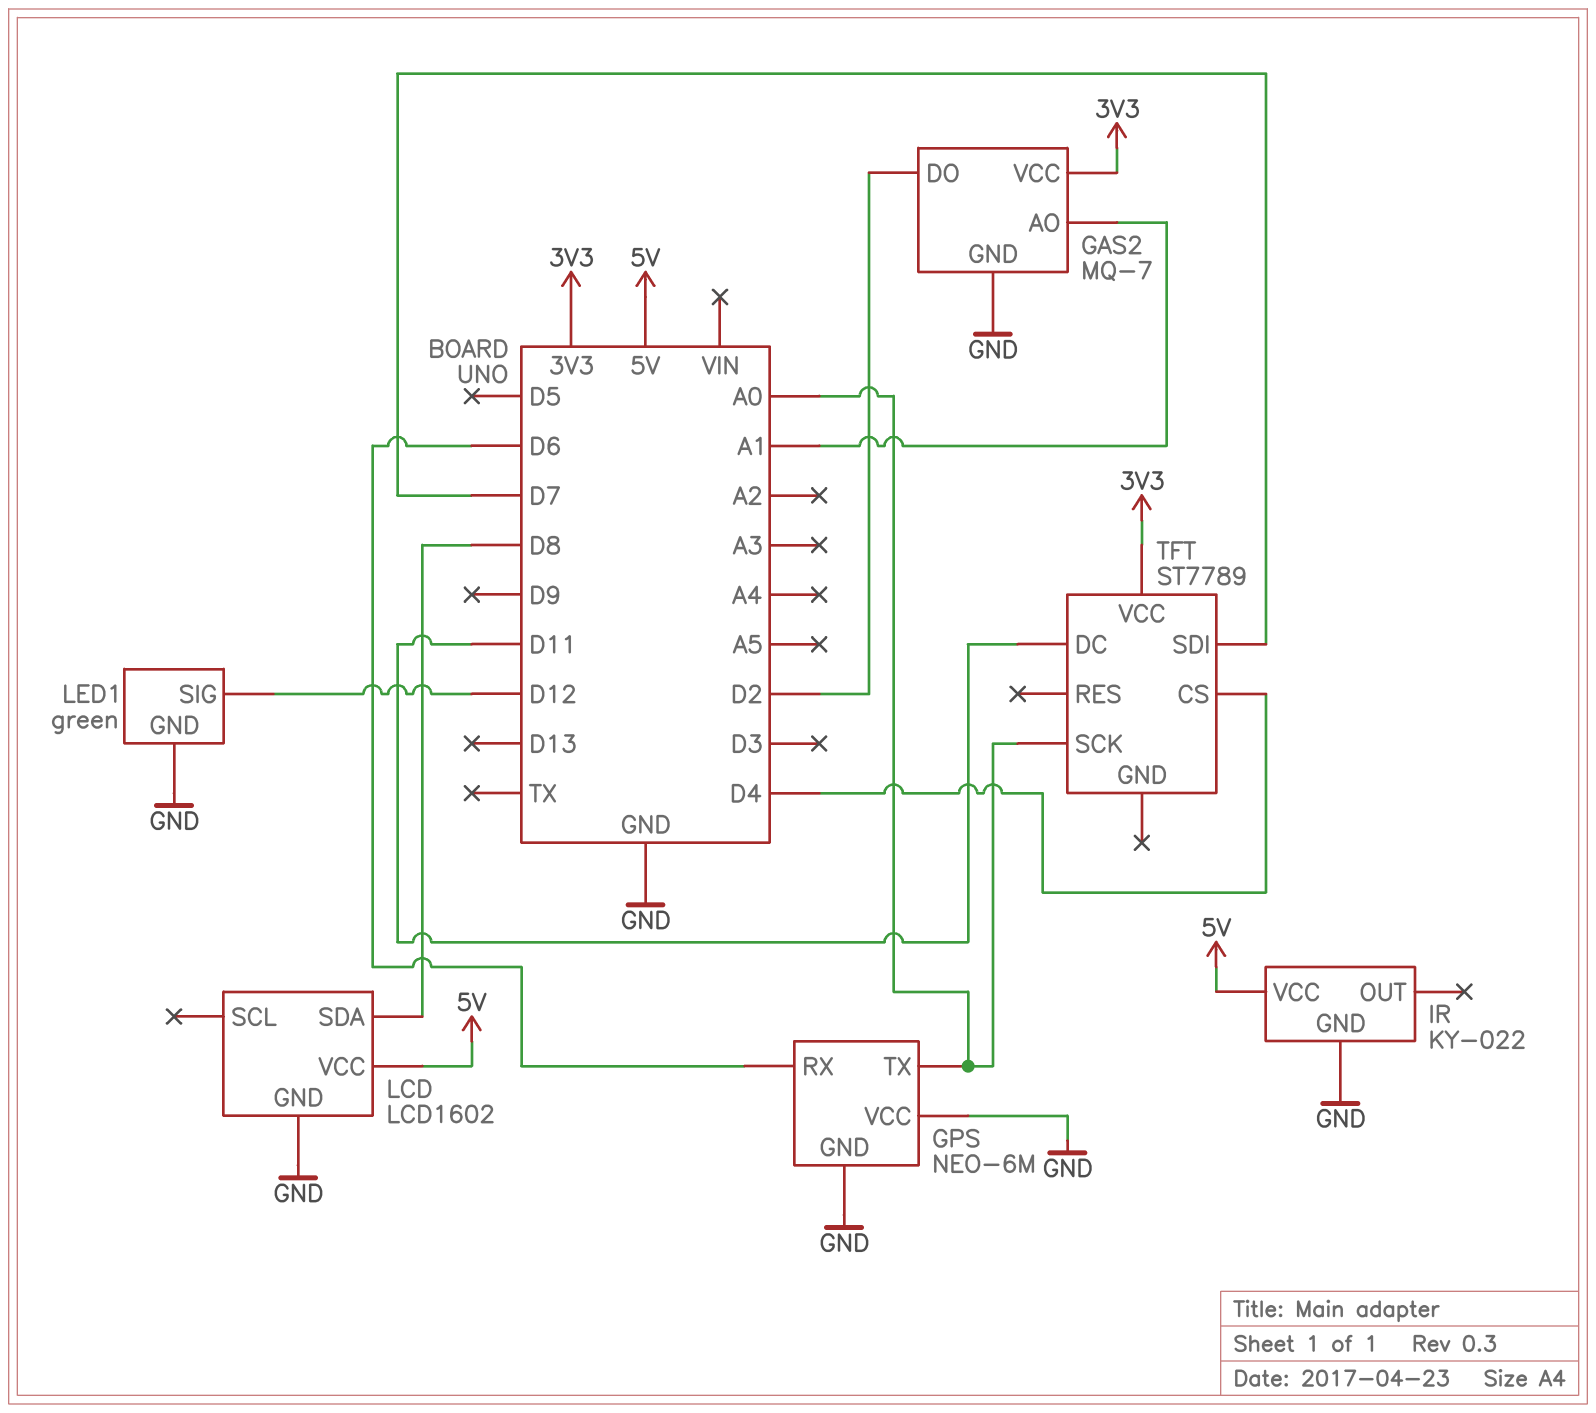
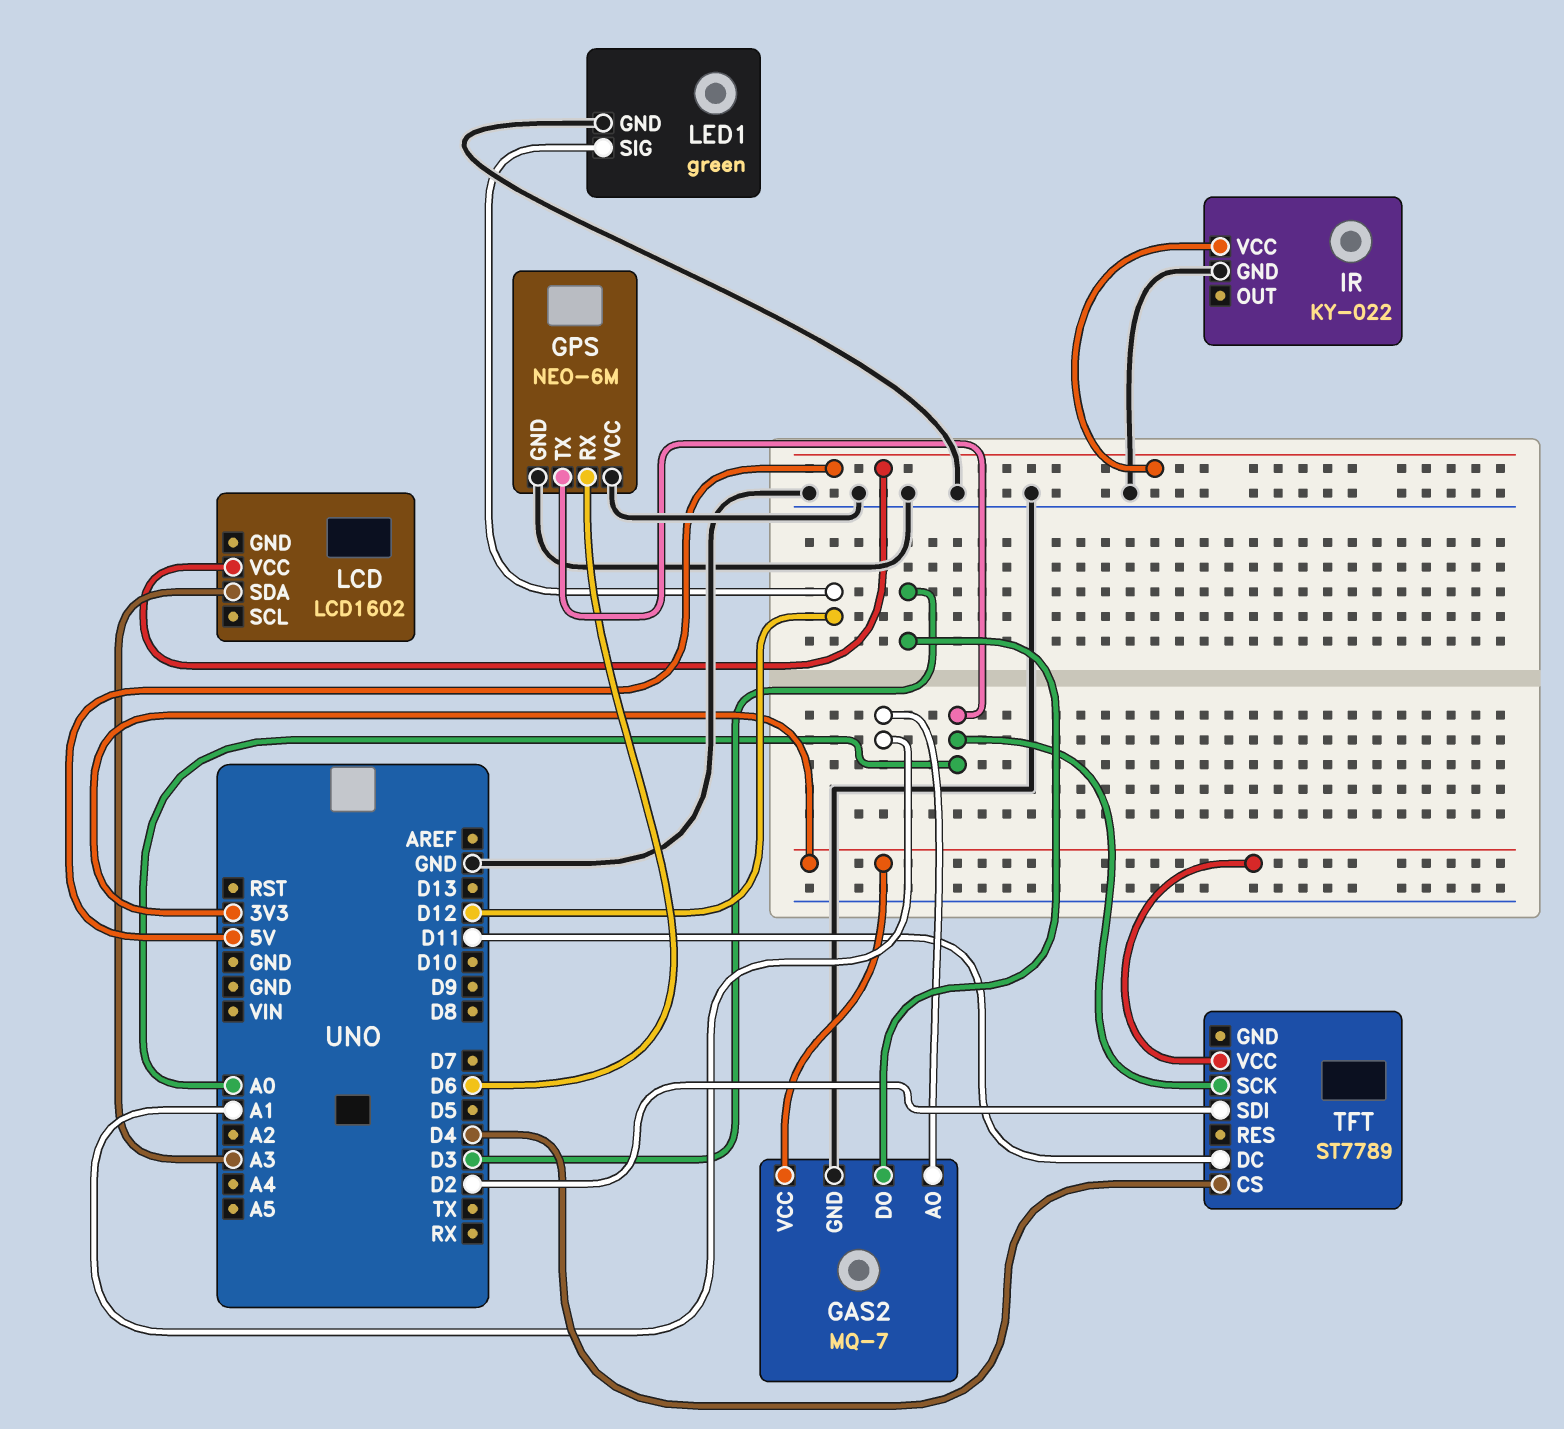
GAS2 pin DO: D2 -> D3
LCD pin GND: GND -> none
LCD pin SDA: D8 -> A3
TFT pin SDI: D7 -> D2

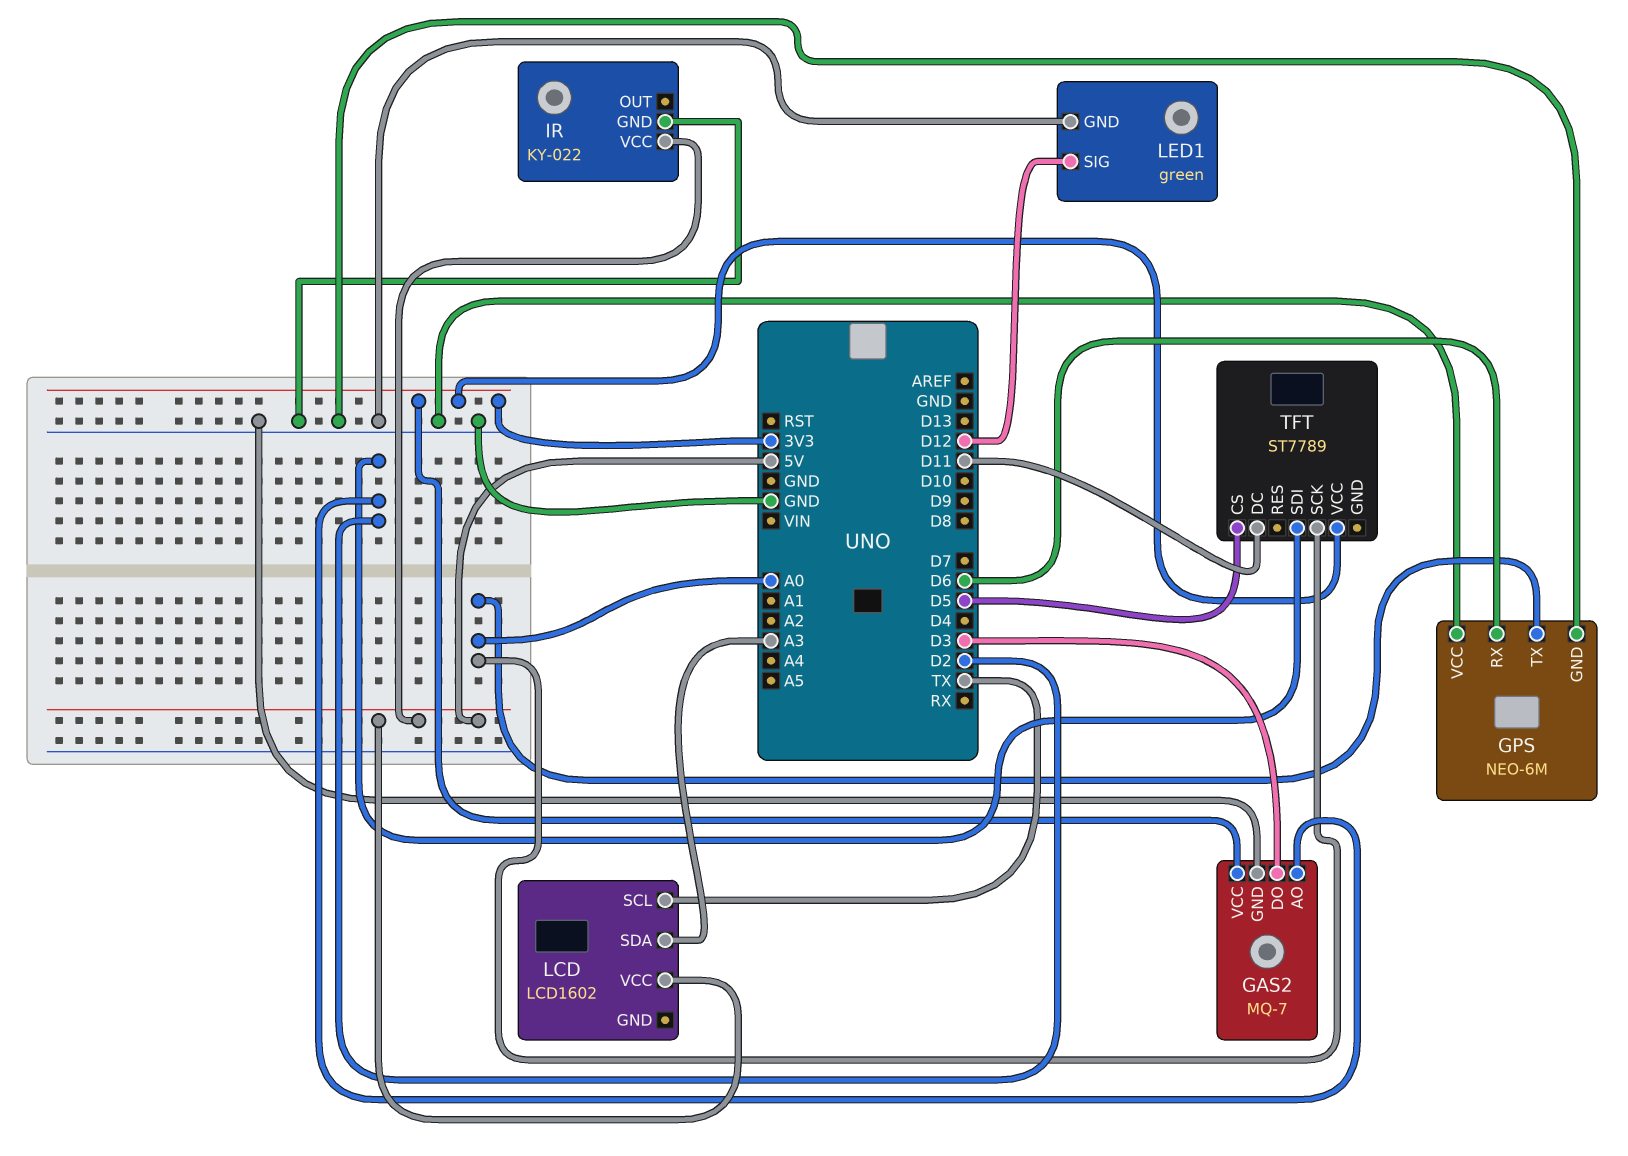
GAS2 pin AO: A1 -> D2
LCD pin SCL: none -> TX
TFT pin CS: D4 -> D5

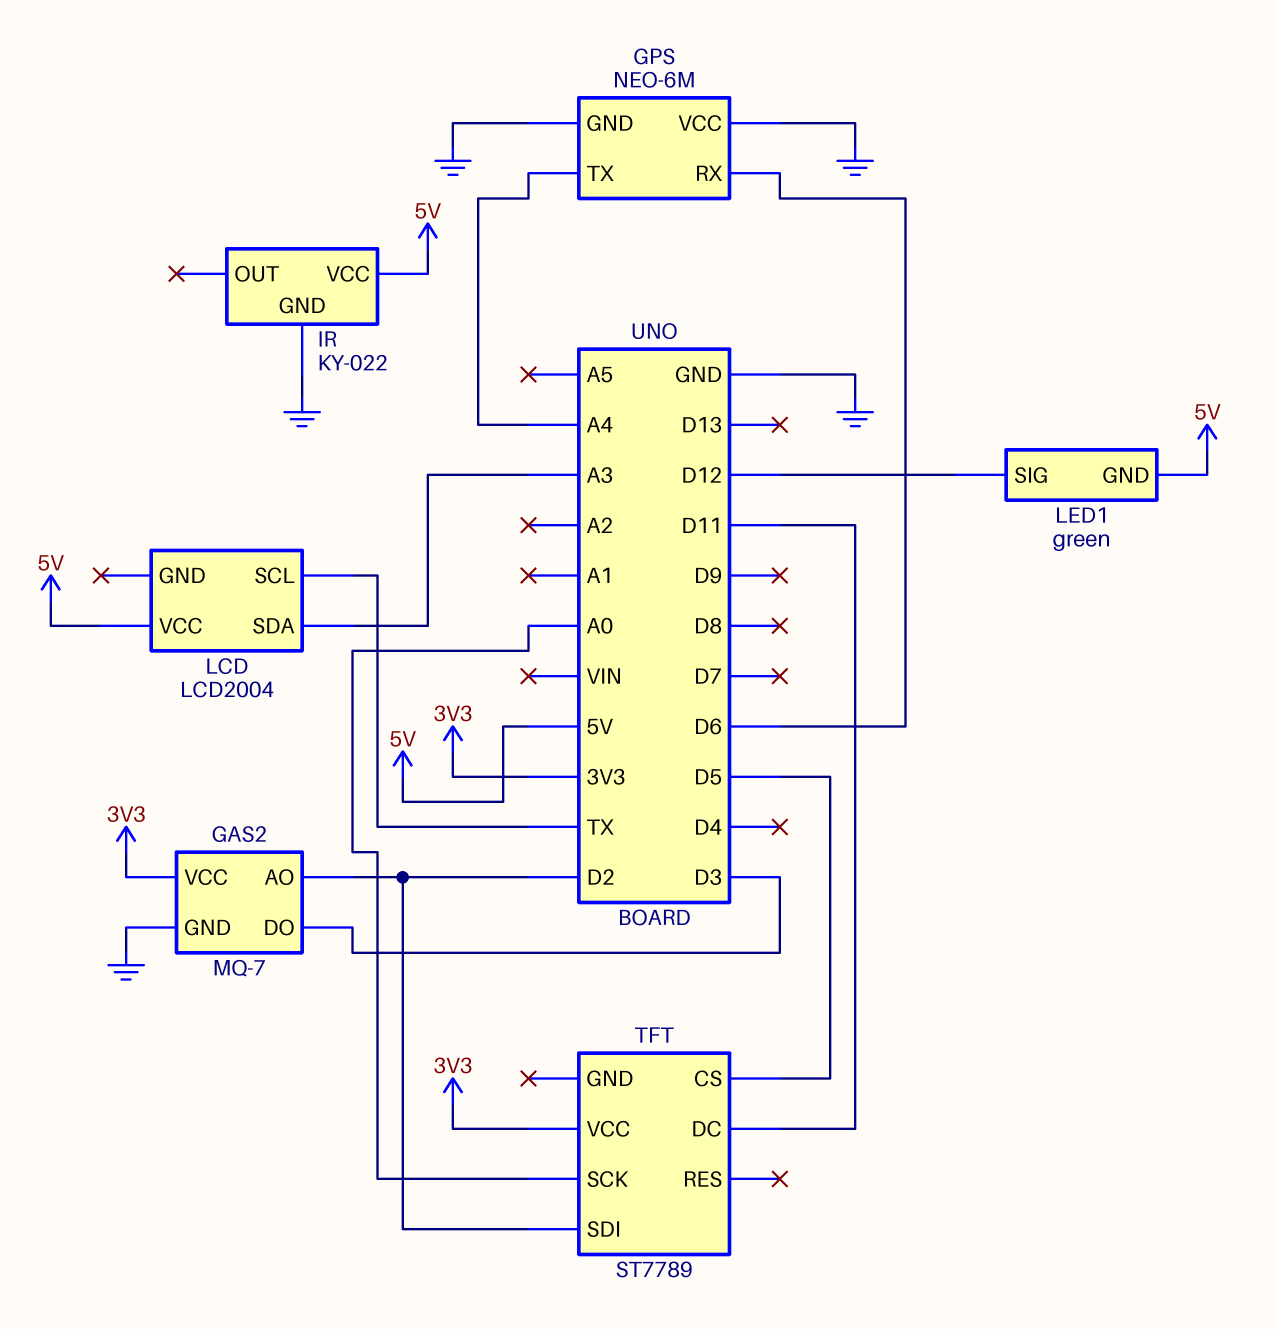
GPS pin TX: A0 -> A4
LCD: LCD1602 -> LCD2004
LED1 pin GND: GND -> 5V

